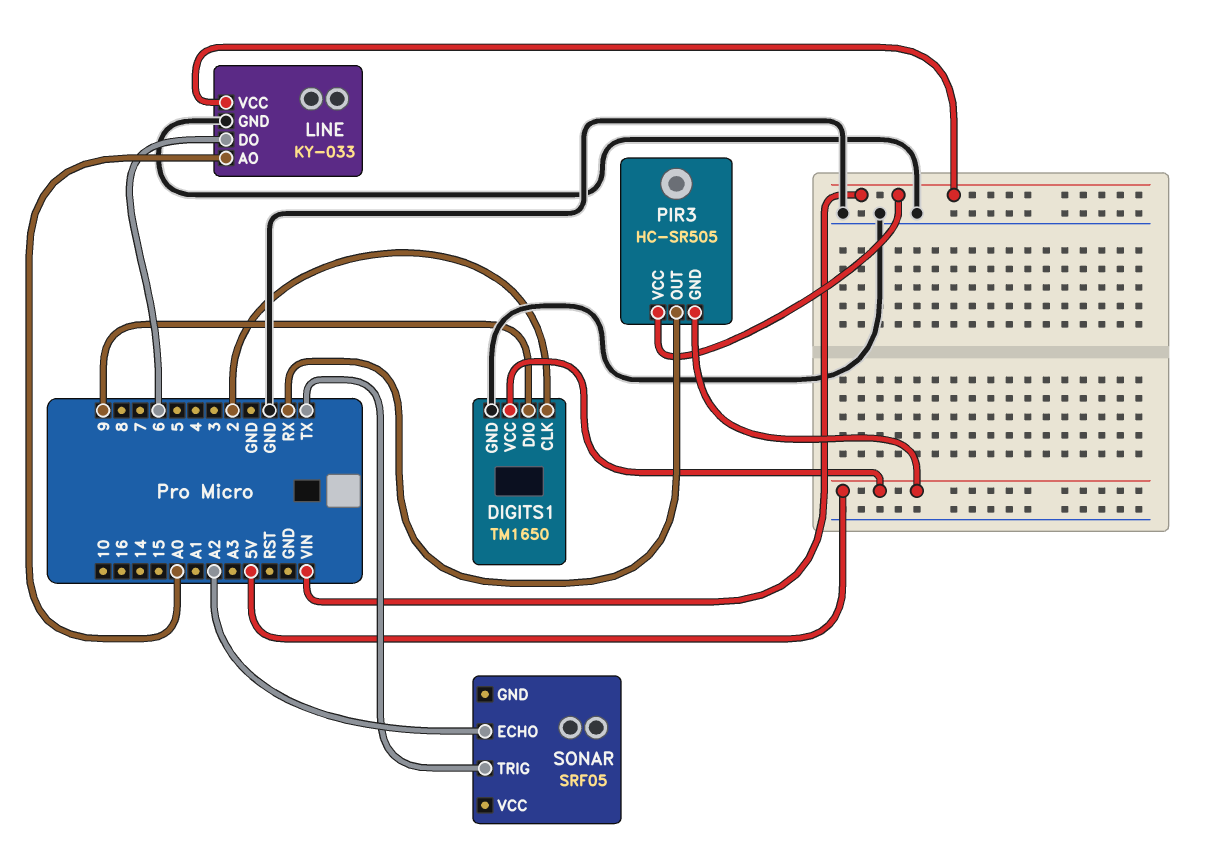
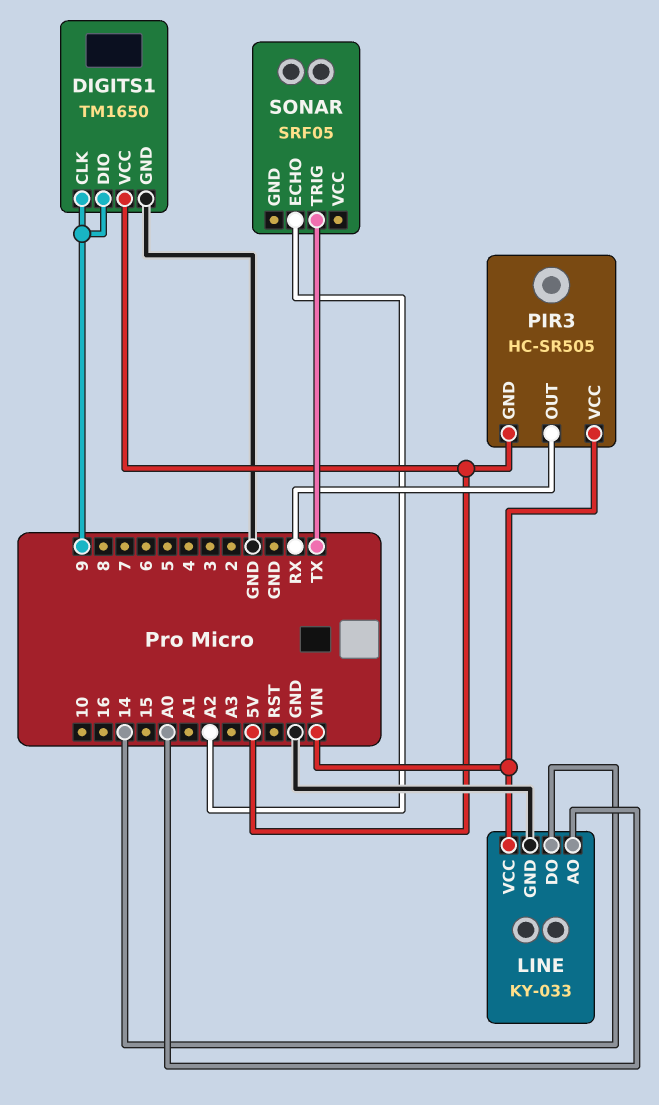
DIGITS1 pin CLK: 2 -> 9
LINE pin DO: 6 -> 14

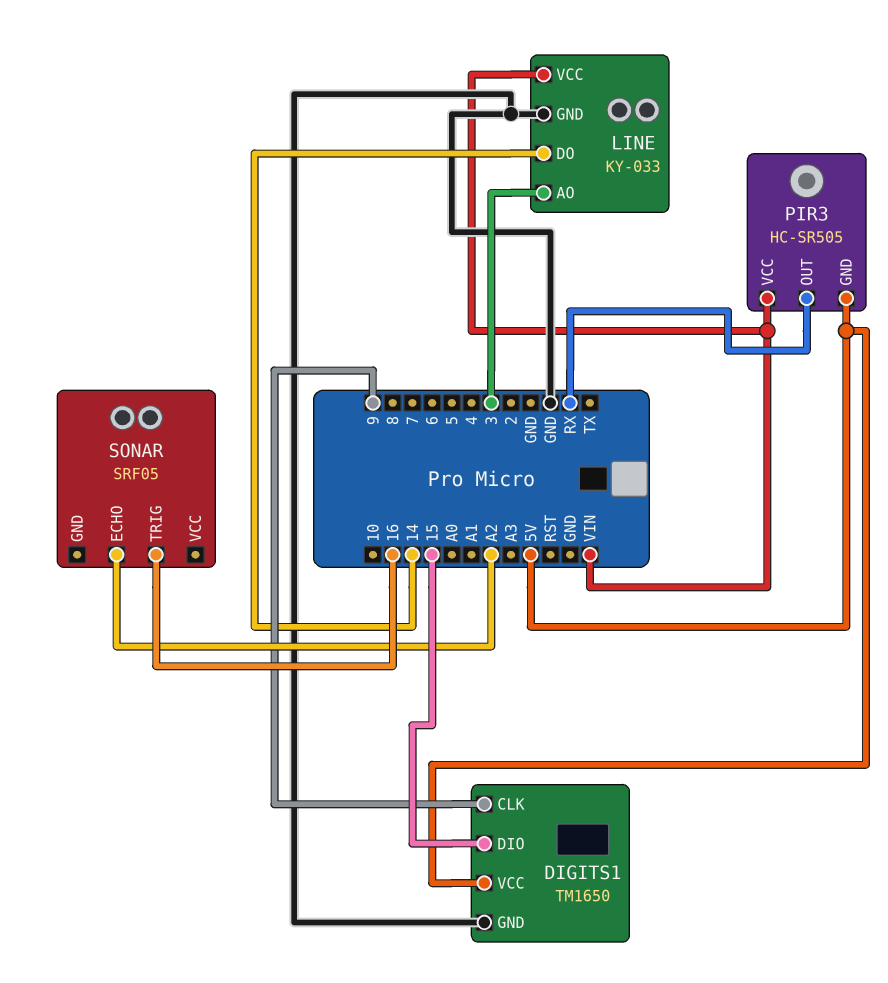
DIGITS1 pin DIO: 9 -> 15
LINE pin AO: A0 -> 3
SONAR pin TRIG: TX -> 16

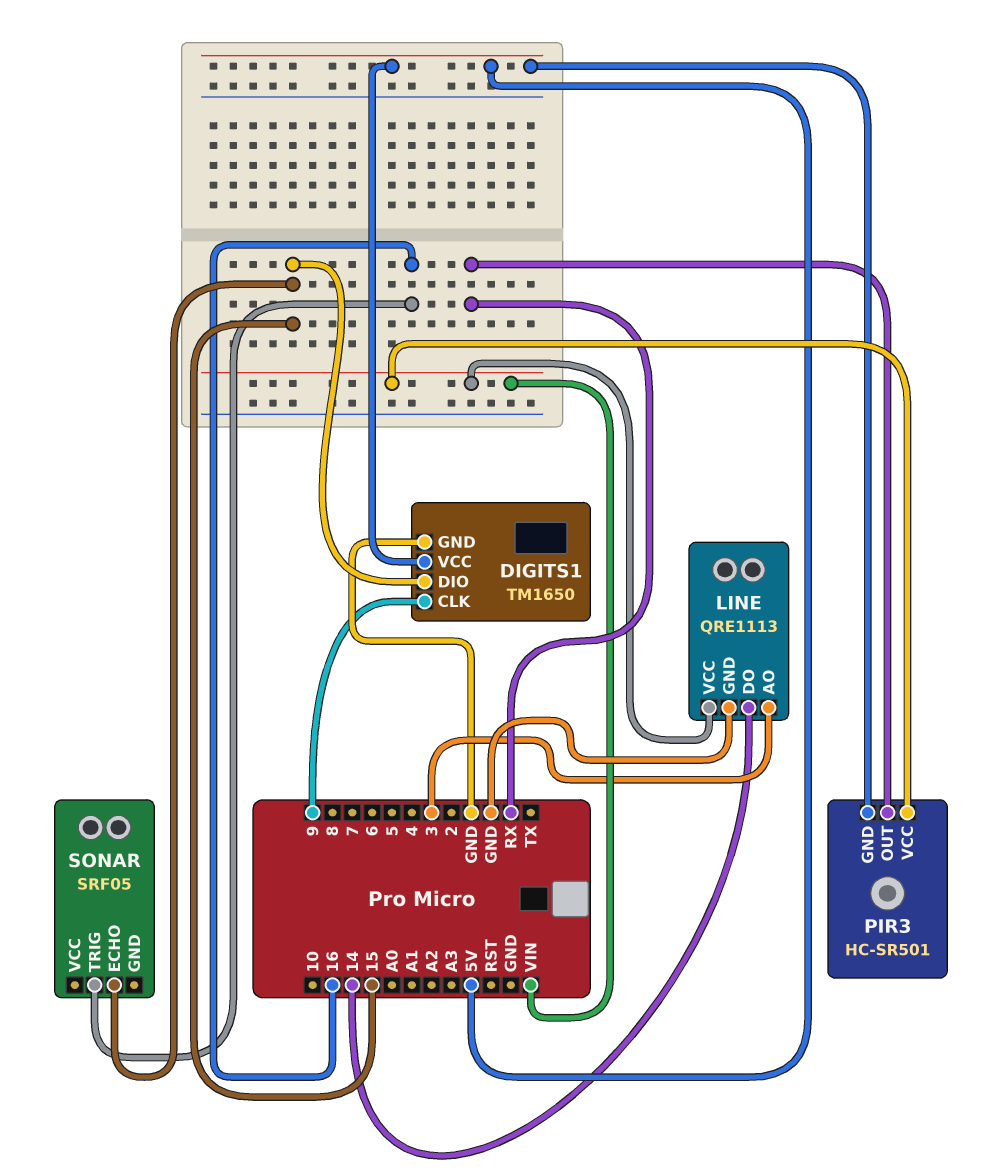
LINE: KY-033 -> QRE1113
PIR3: HC-SR505 -> HC-SR501
SONAR pin ECHO: A2 -> 15

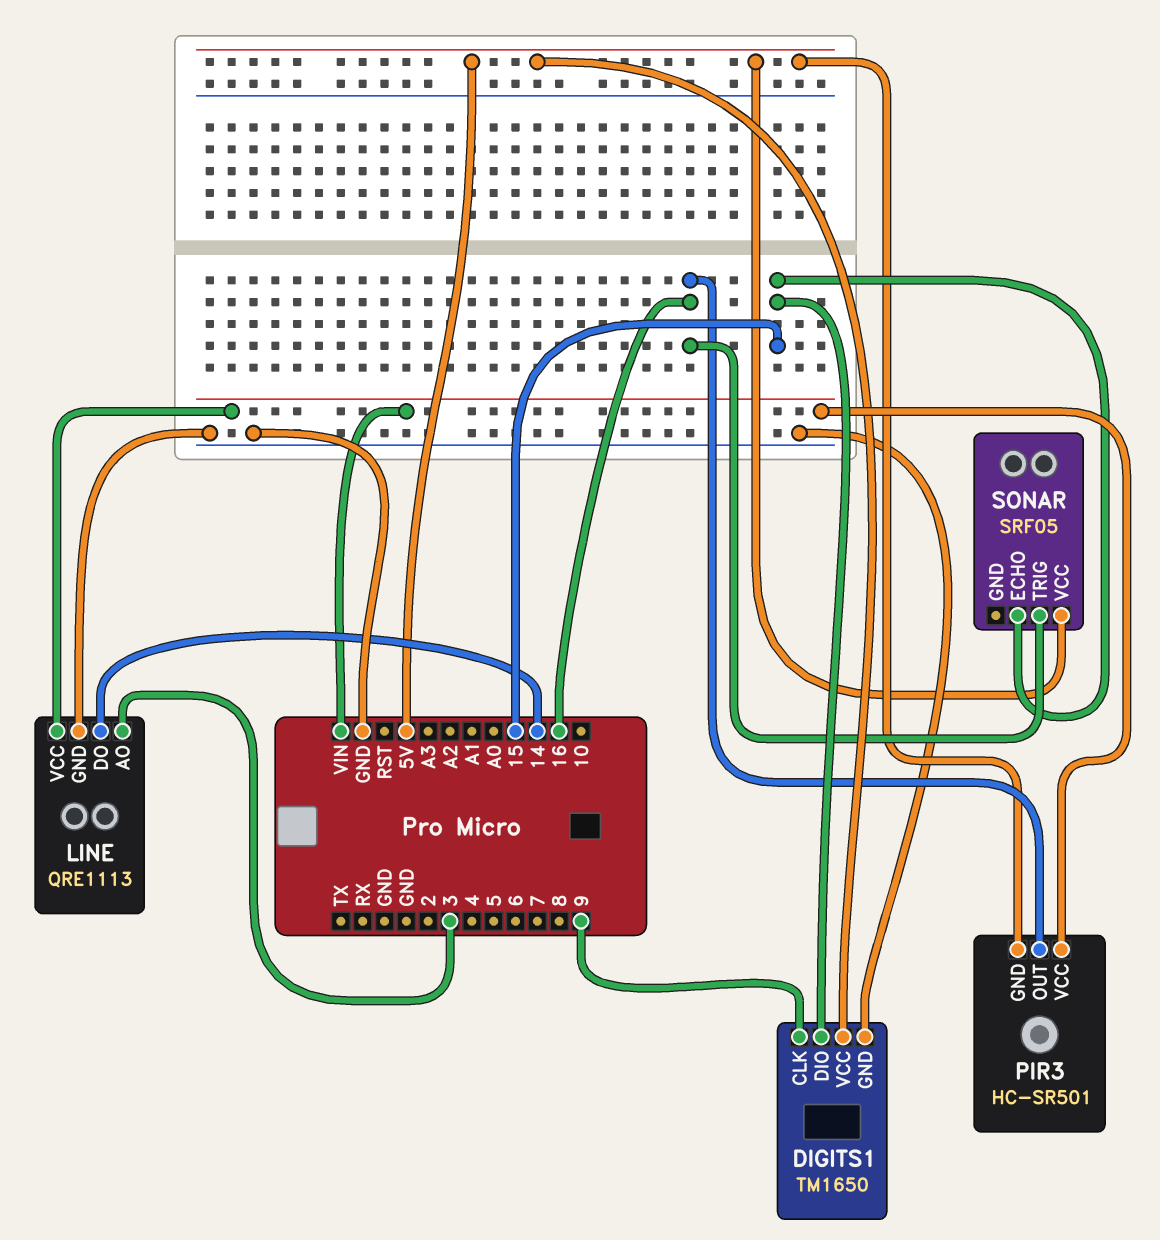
PIR3 pin OUT: RX -> 16
SONAR pin VCC: none -> 5V

